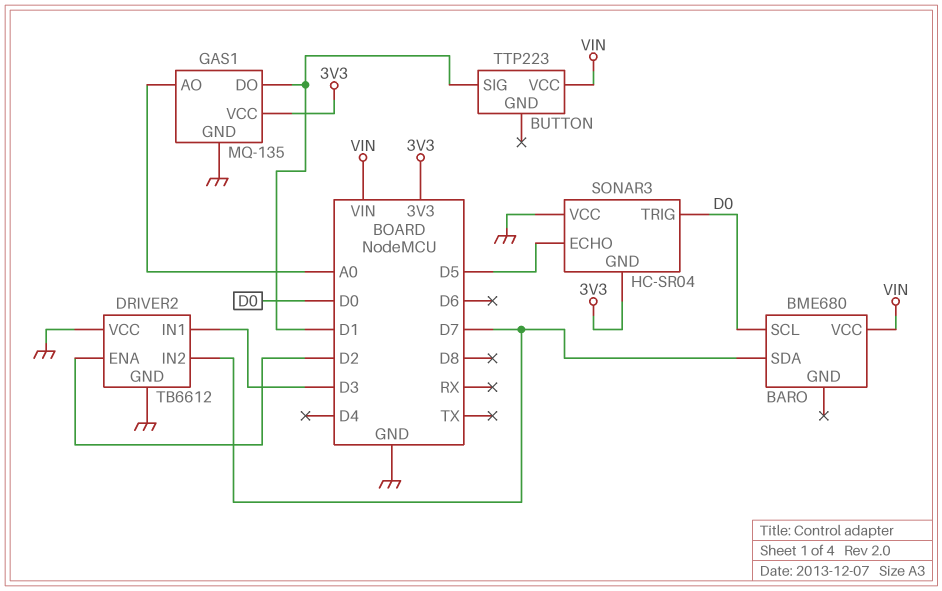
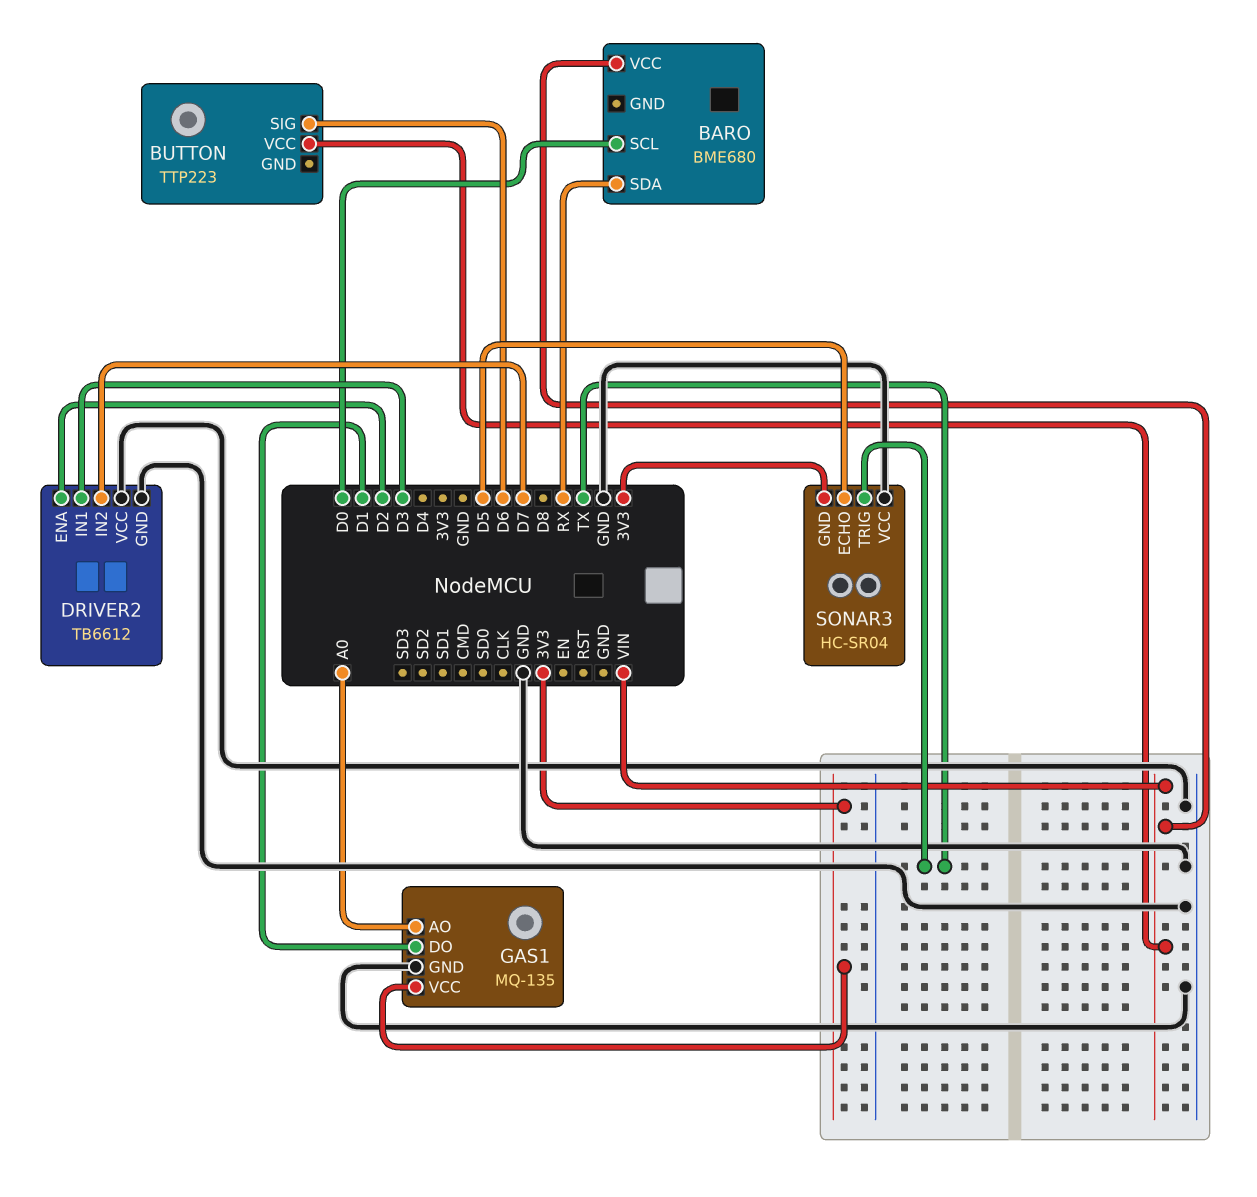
BARO pin SDA: D7 -> RX
BUTTON pin SIG: D1 -> D6
SONAR3 pin TRIG: D0 -> TX

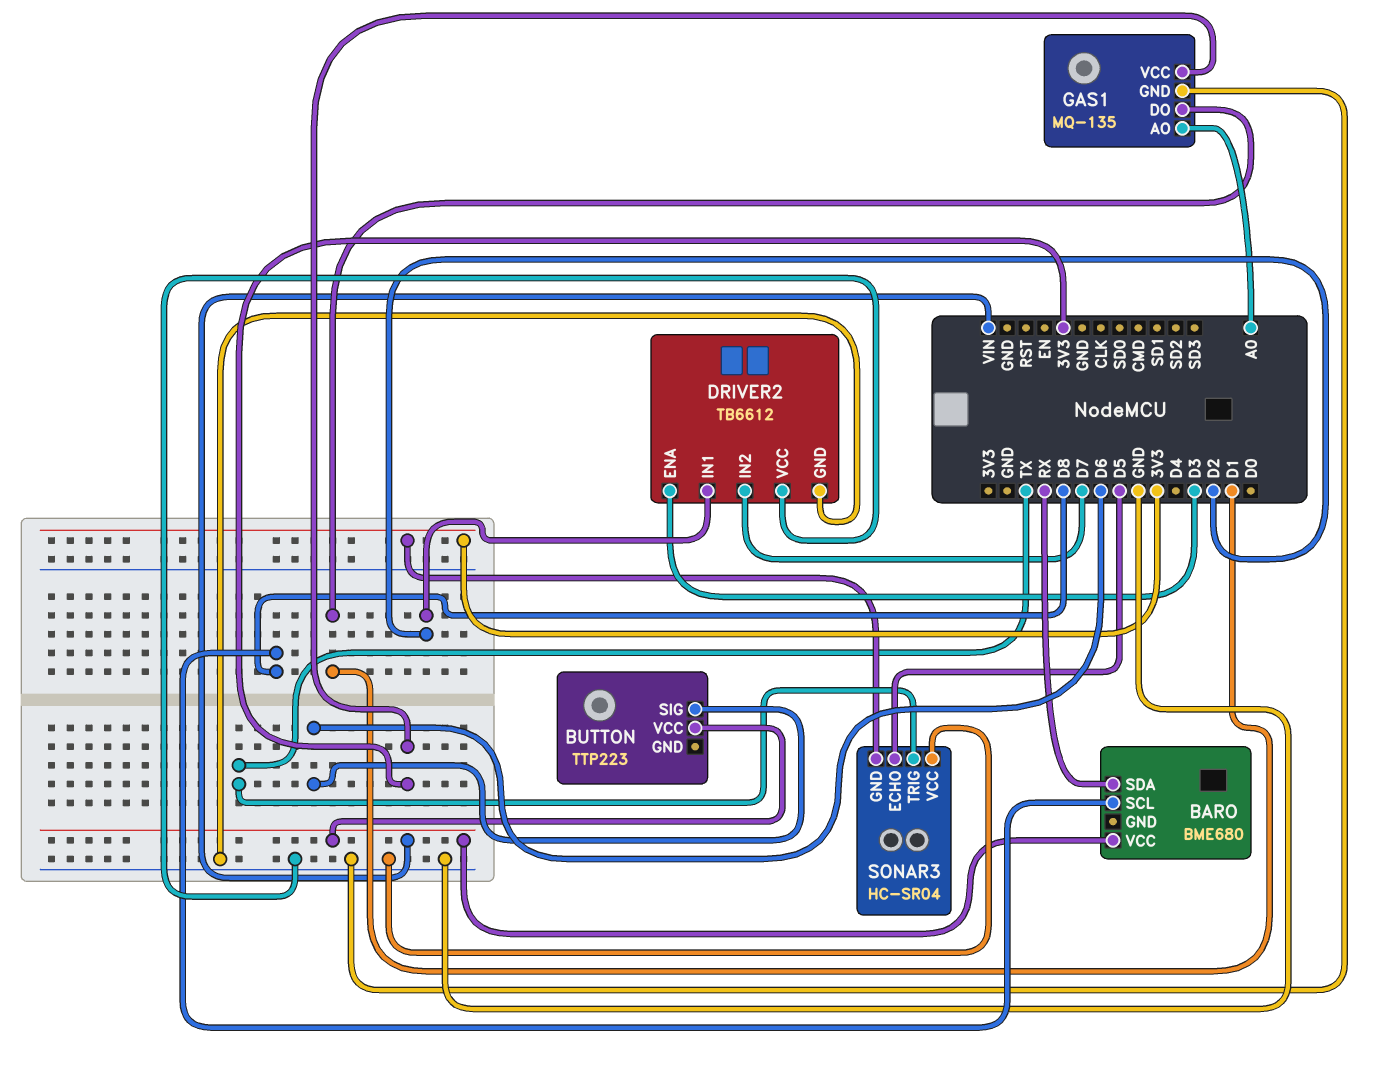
BARO pin SCL: D0 -> D8
DRIVER2 pin ENA: D2 -> D3
DRIVER2 pin IN1: D3 -> D2

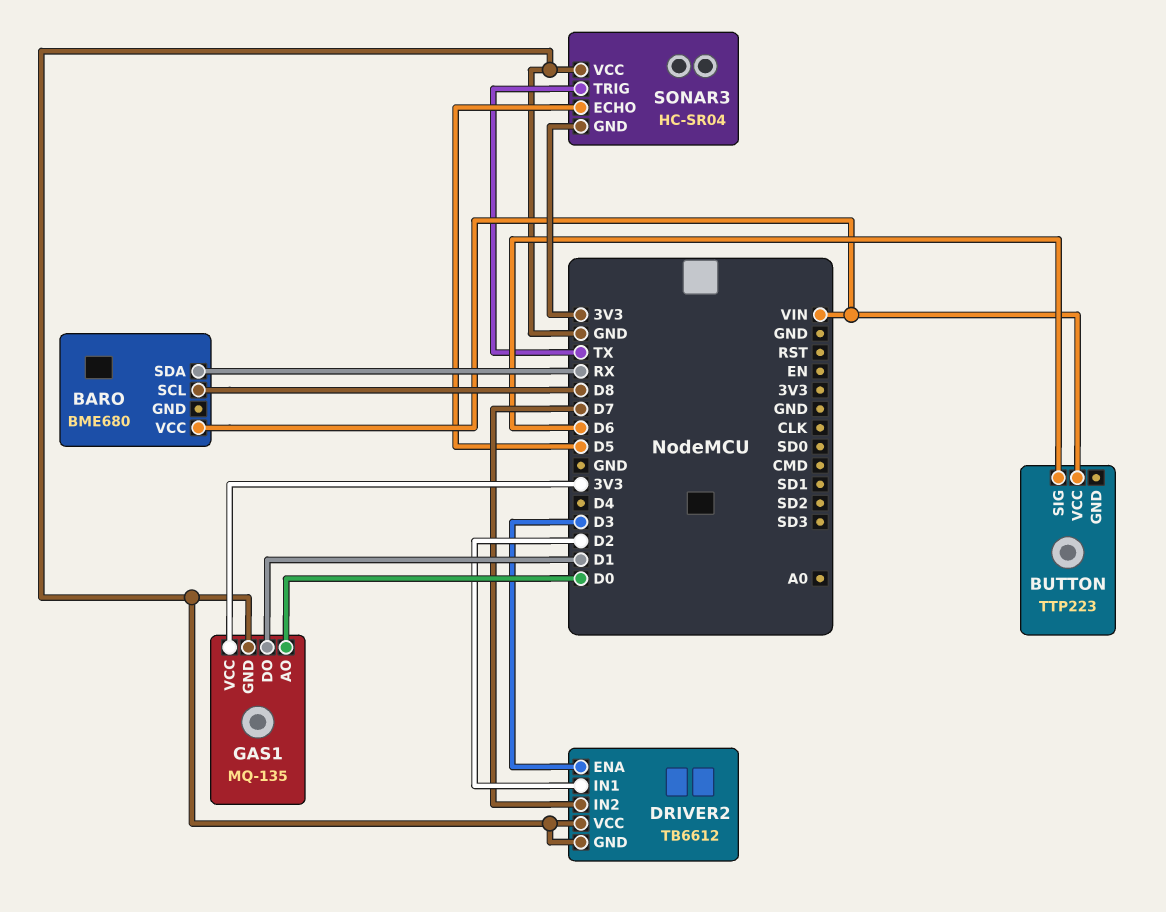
GAS1 pin AO: A0 -> D0

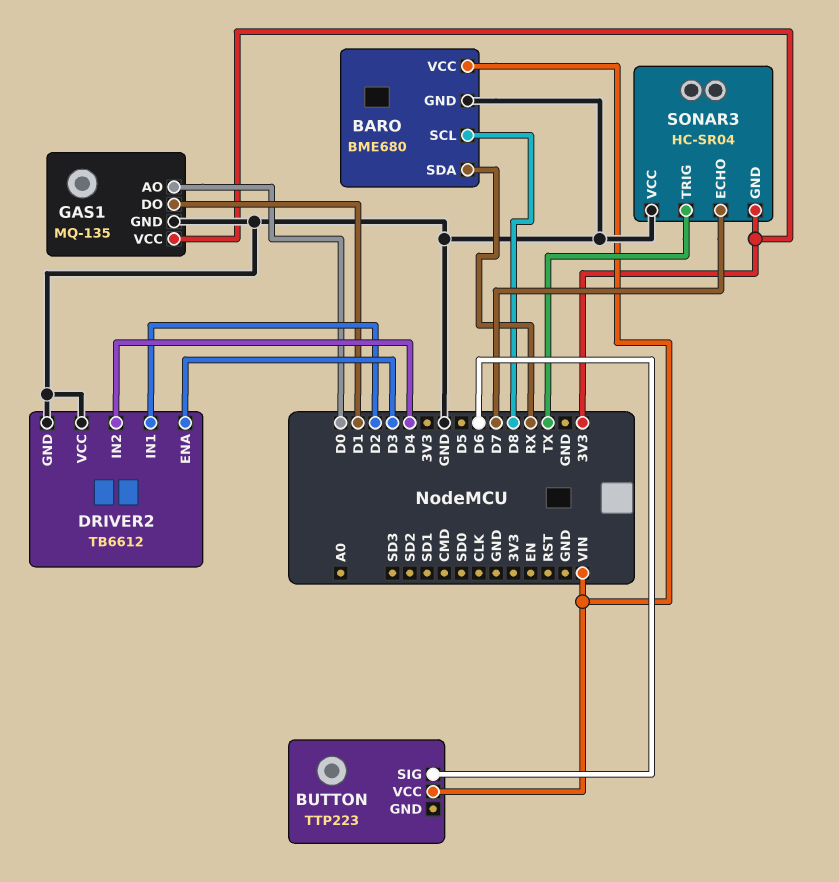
BARO pin GND: none -> GND
DRIVER2 pin IN2: D7 -> D4
SONAR3 pin ECHO: D5 -> D7

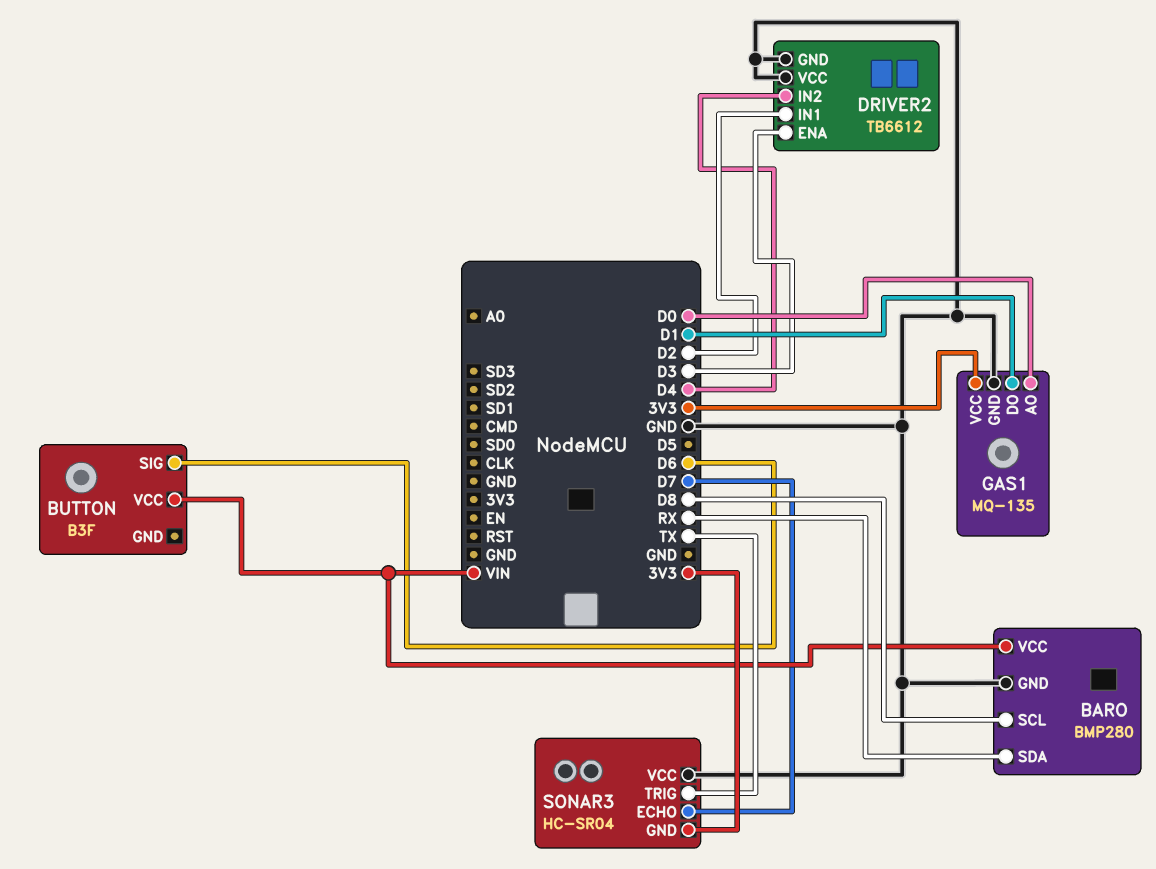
BARO: BME680 -> BMP280
BUTTON: TTP223 -> B3F

